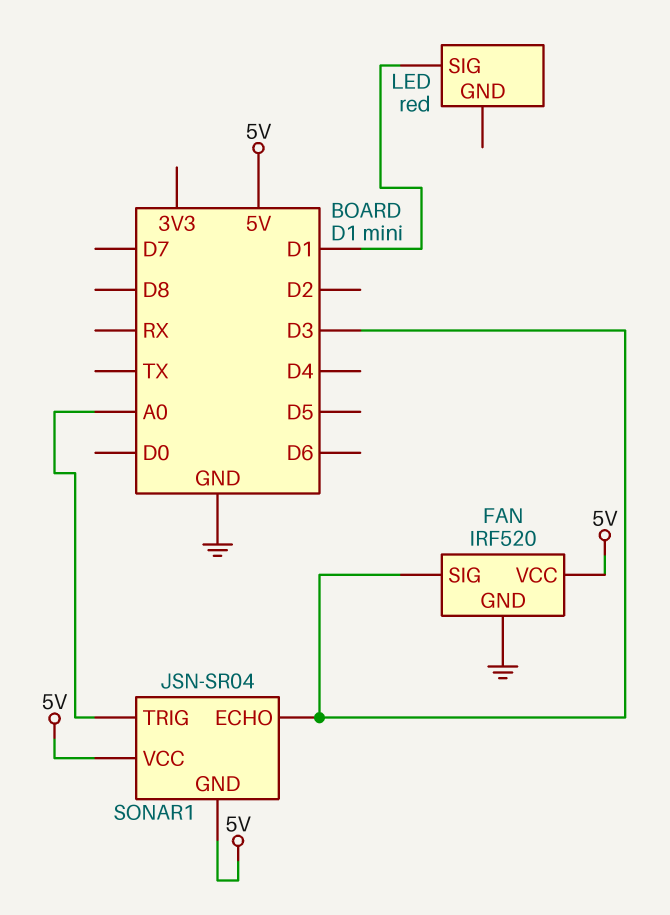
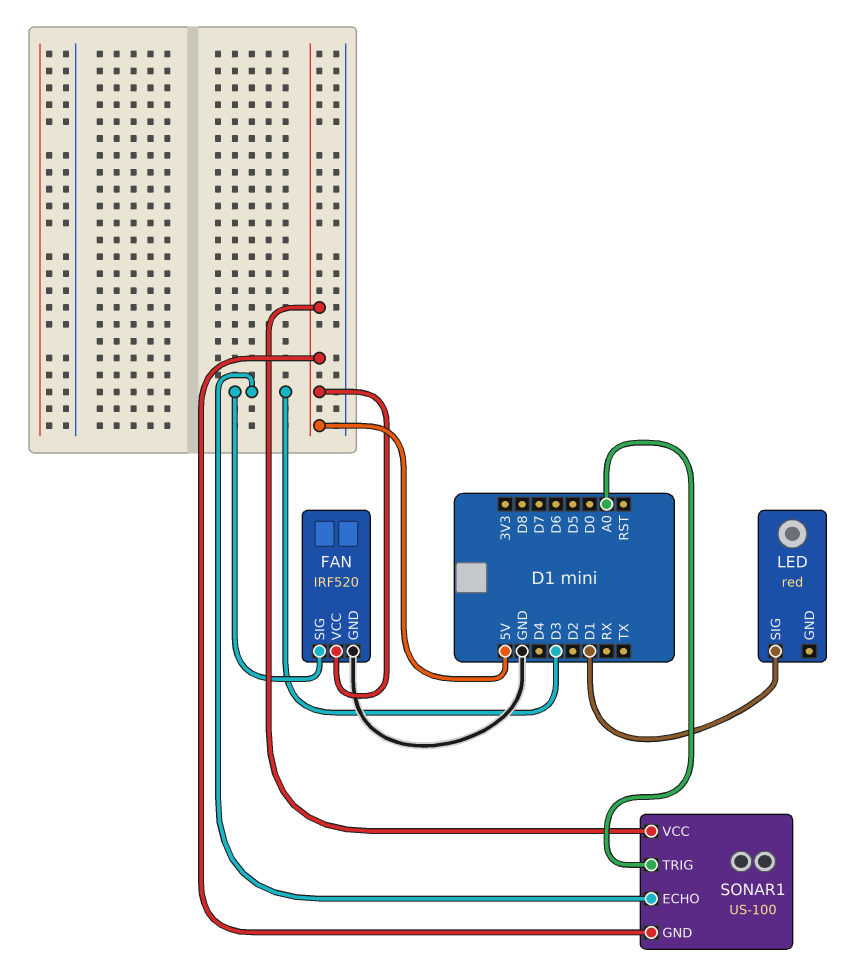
SONAR1: JSN-SR04 -> US-100

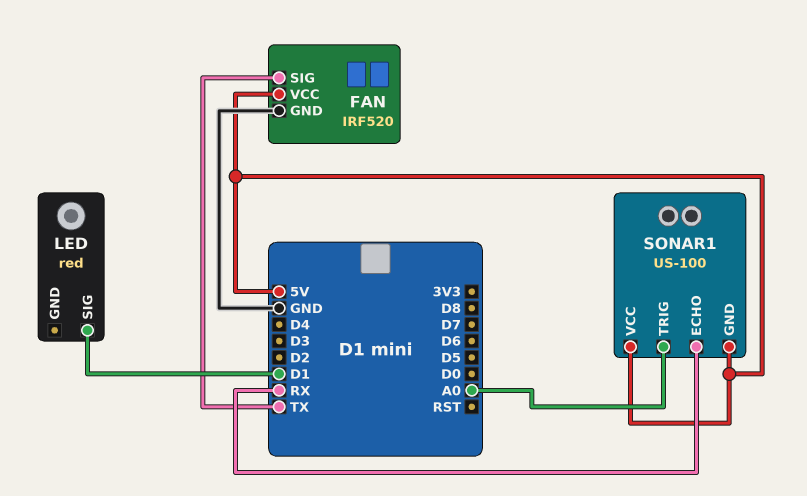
FAN pin SIG: D3 -> TX
SONAR1 pin ECHO: D3 -> RX

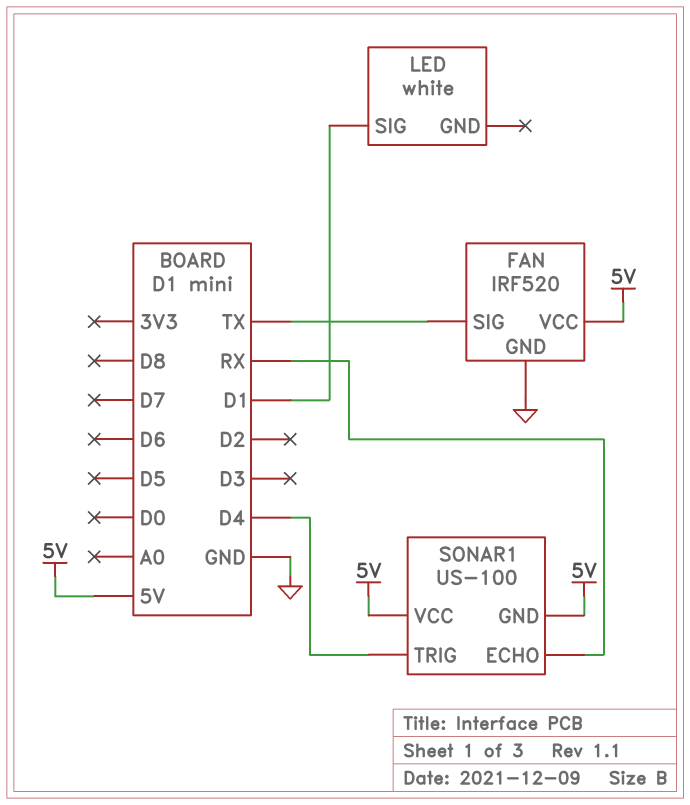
LED: red -> white
SONAR1 pin TRIG: A0 -> D4

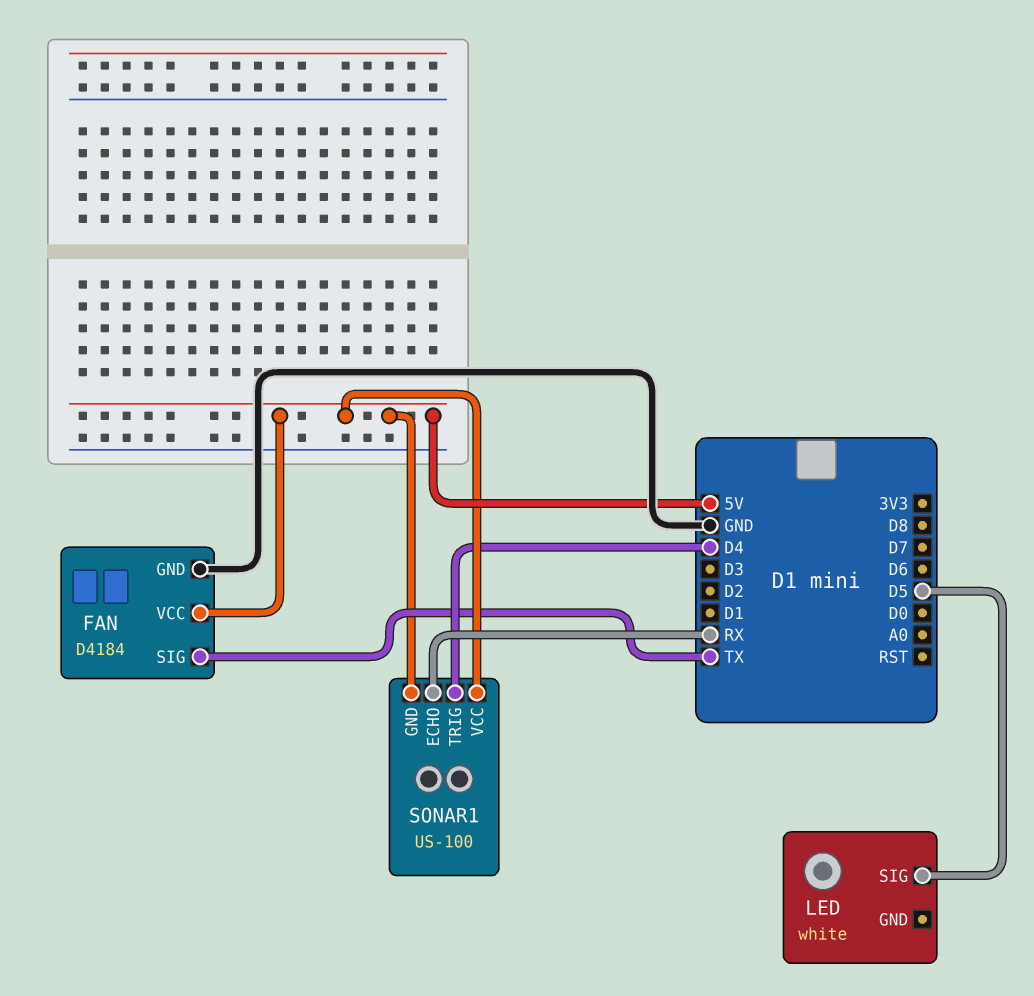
FAN: IRF520 -> D4184
LED pin SIG: D1 -> D5

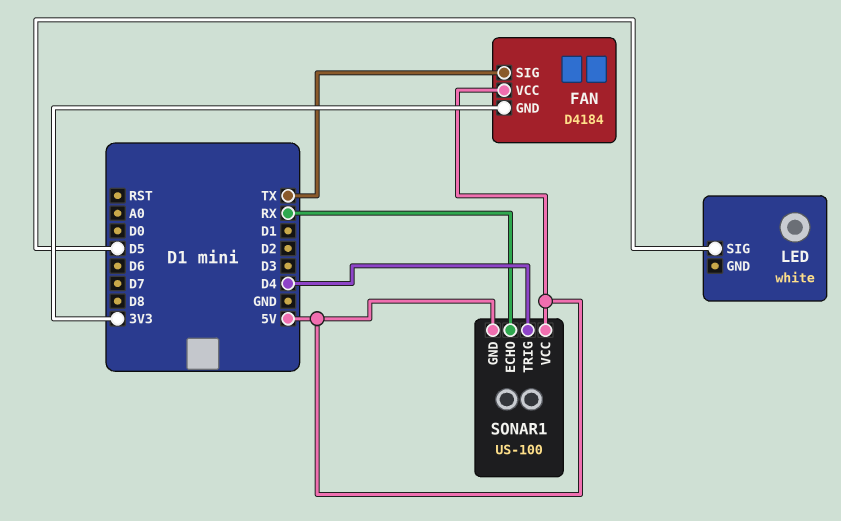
FAN pin GND: GND -> 3V3

